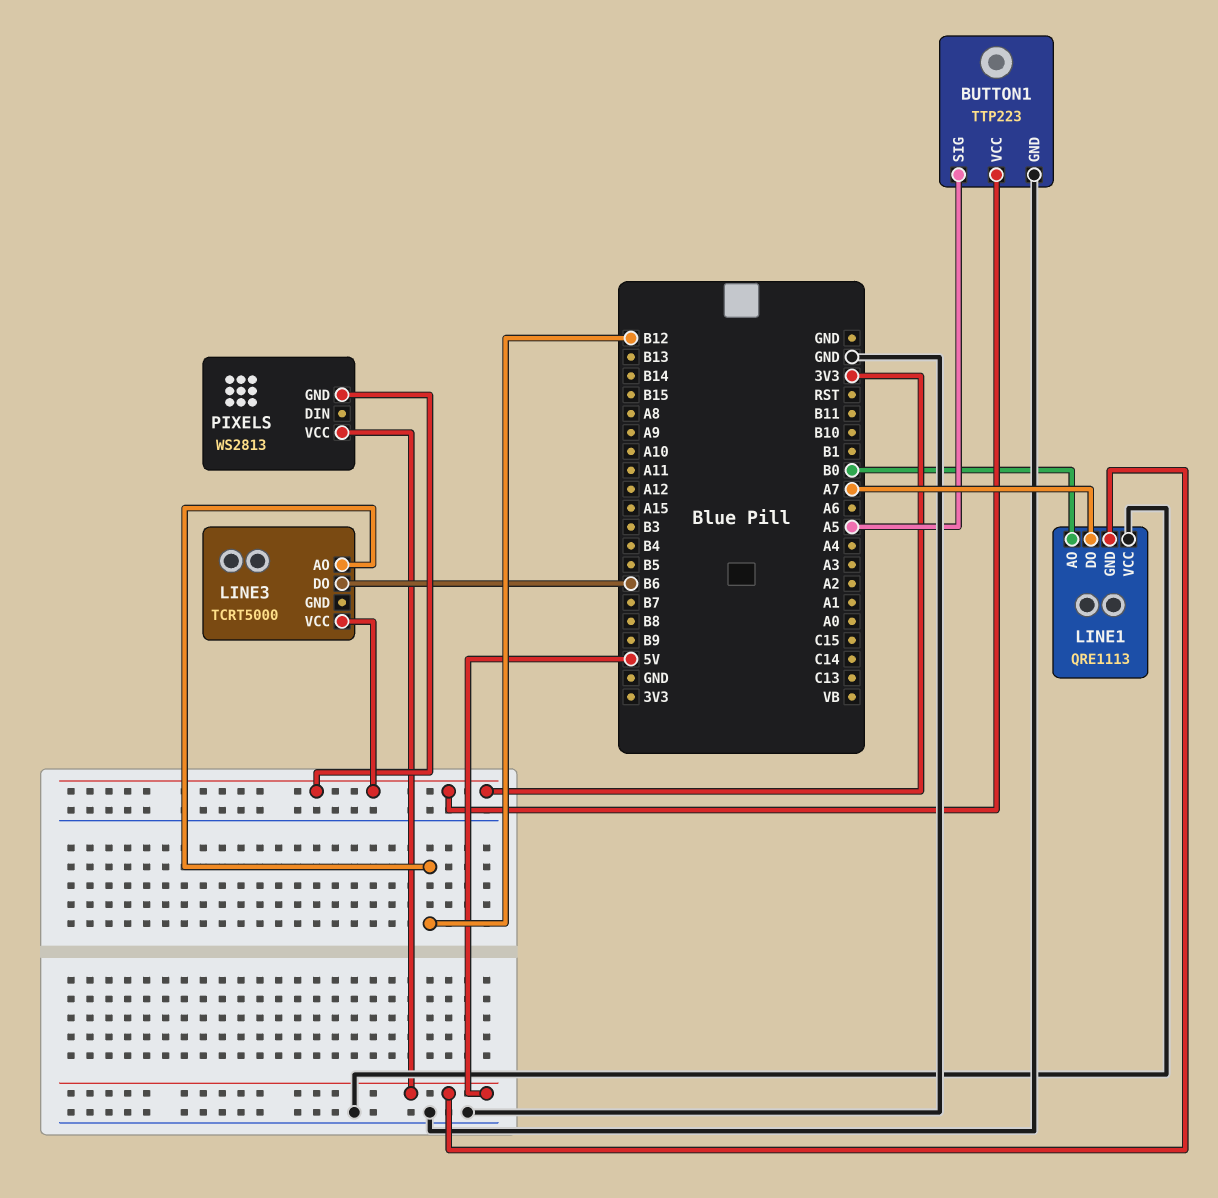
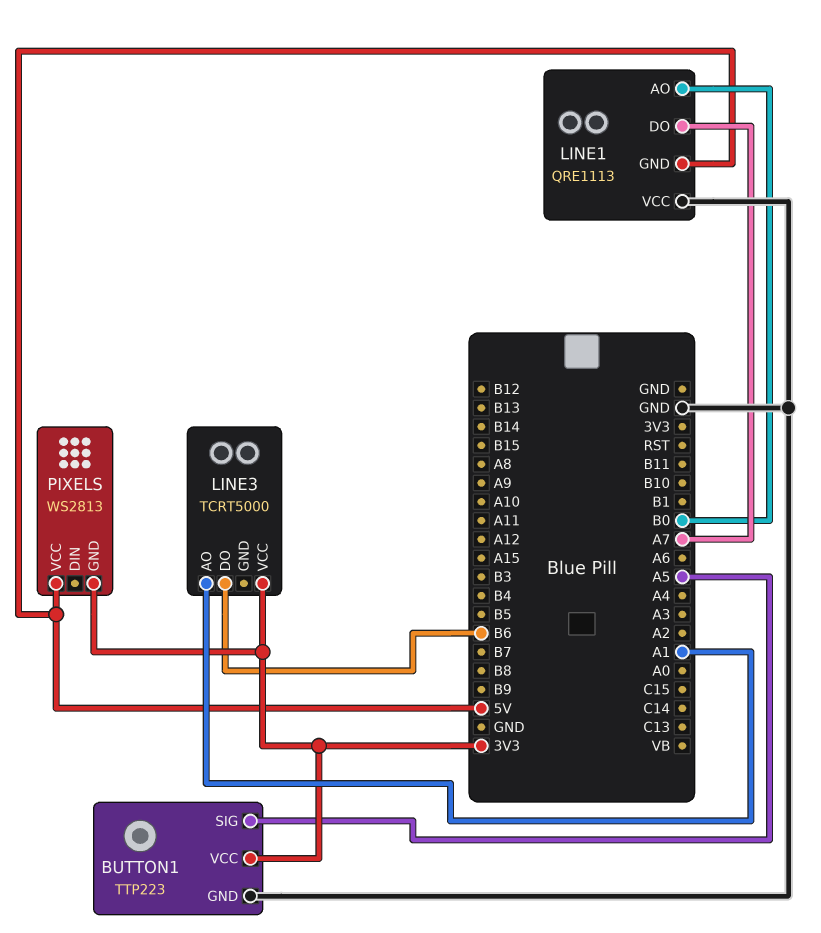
LINE3 pin AO: B12 -> A1

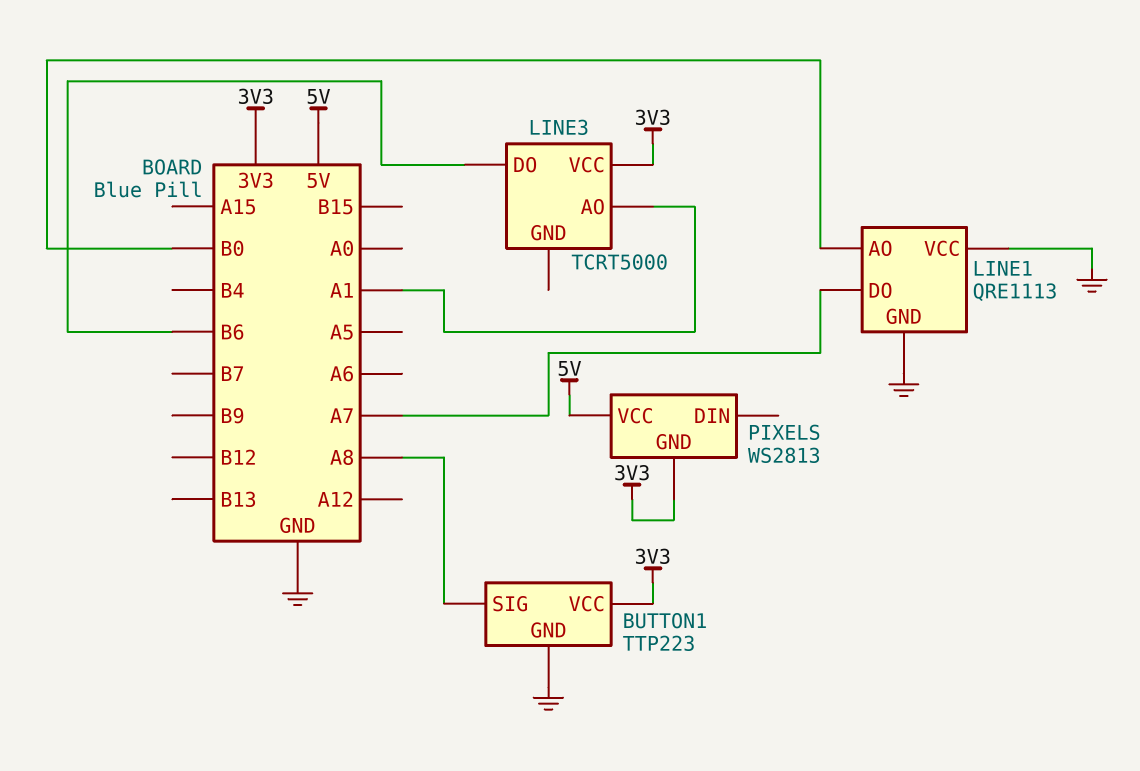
BUTTON1 pin SIG: A5 -> A8
LINE1 pin GND: 5V -> GND

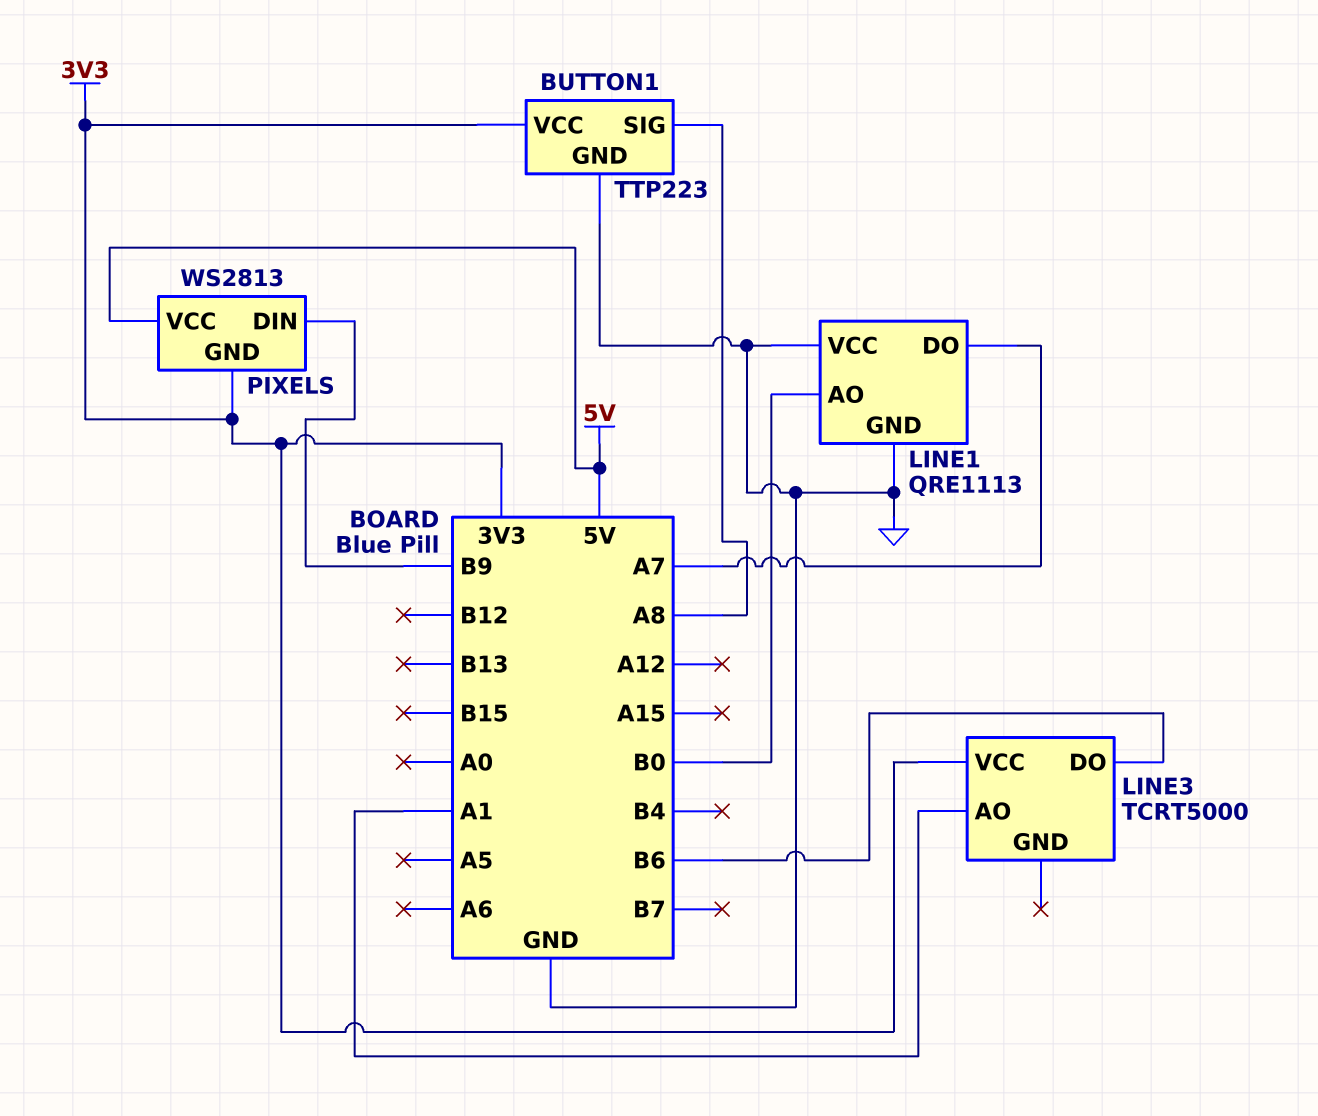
PIXELS pin DIN: none -> B9

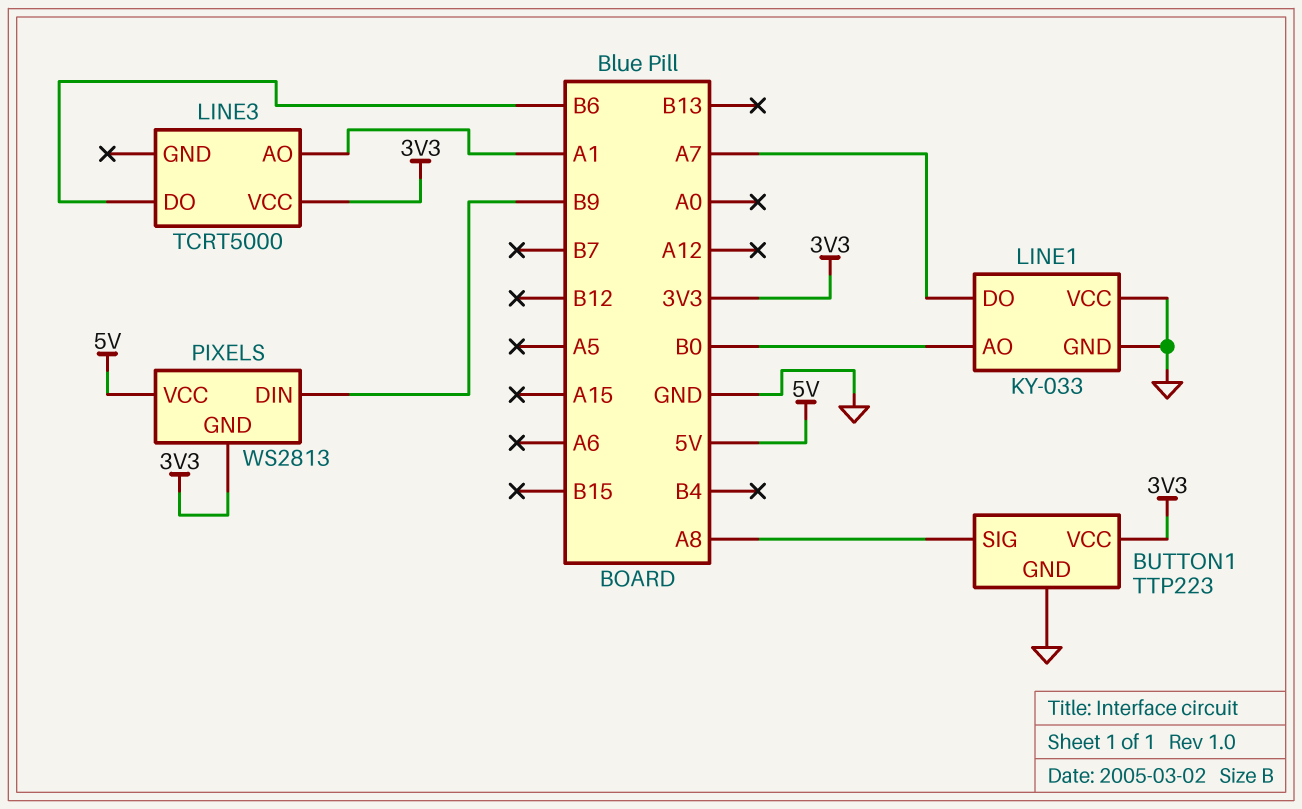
LINE1: QRE1113 -> KY-033

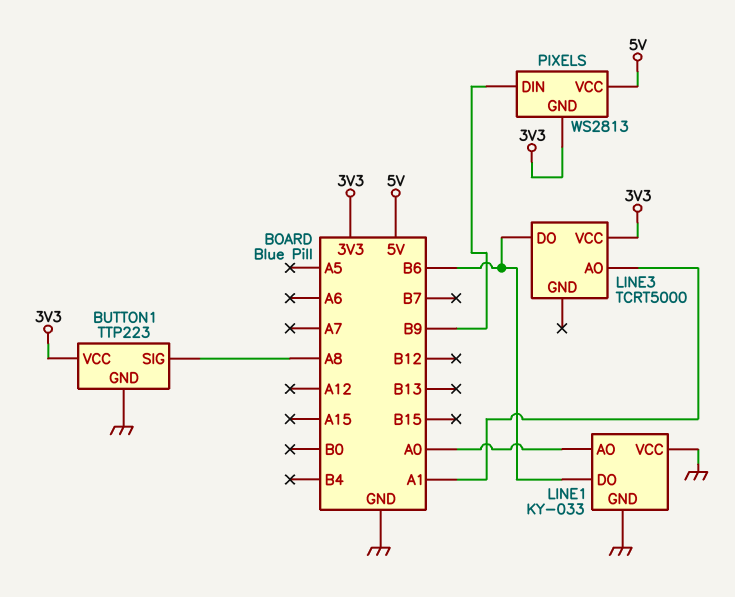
LINE1 pin AO: B0 -> A0
LINE1 pin DO: A7 -> B6

